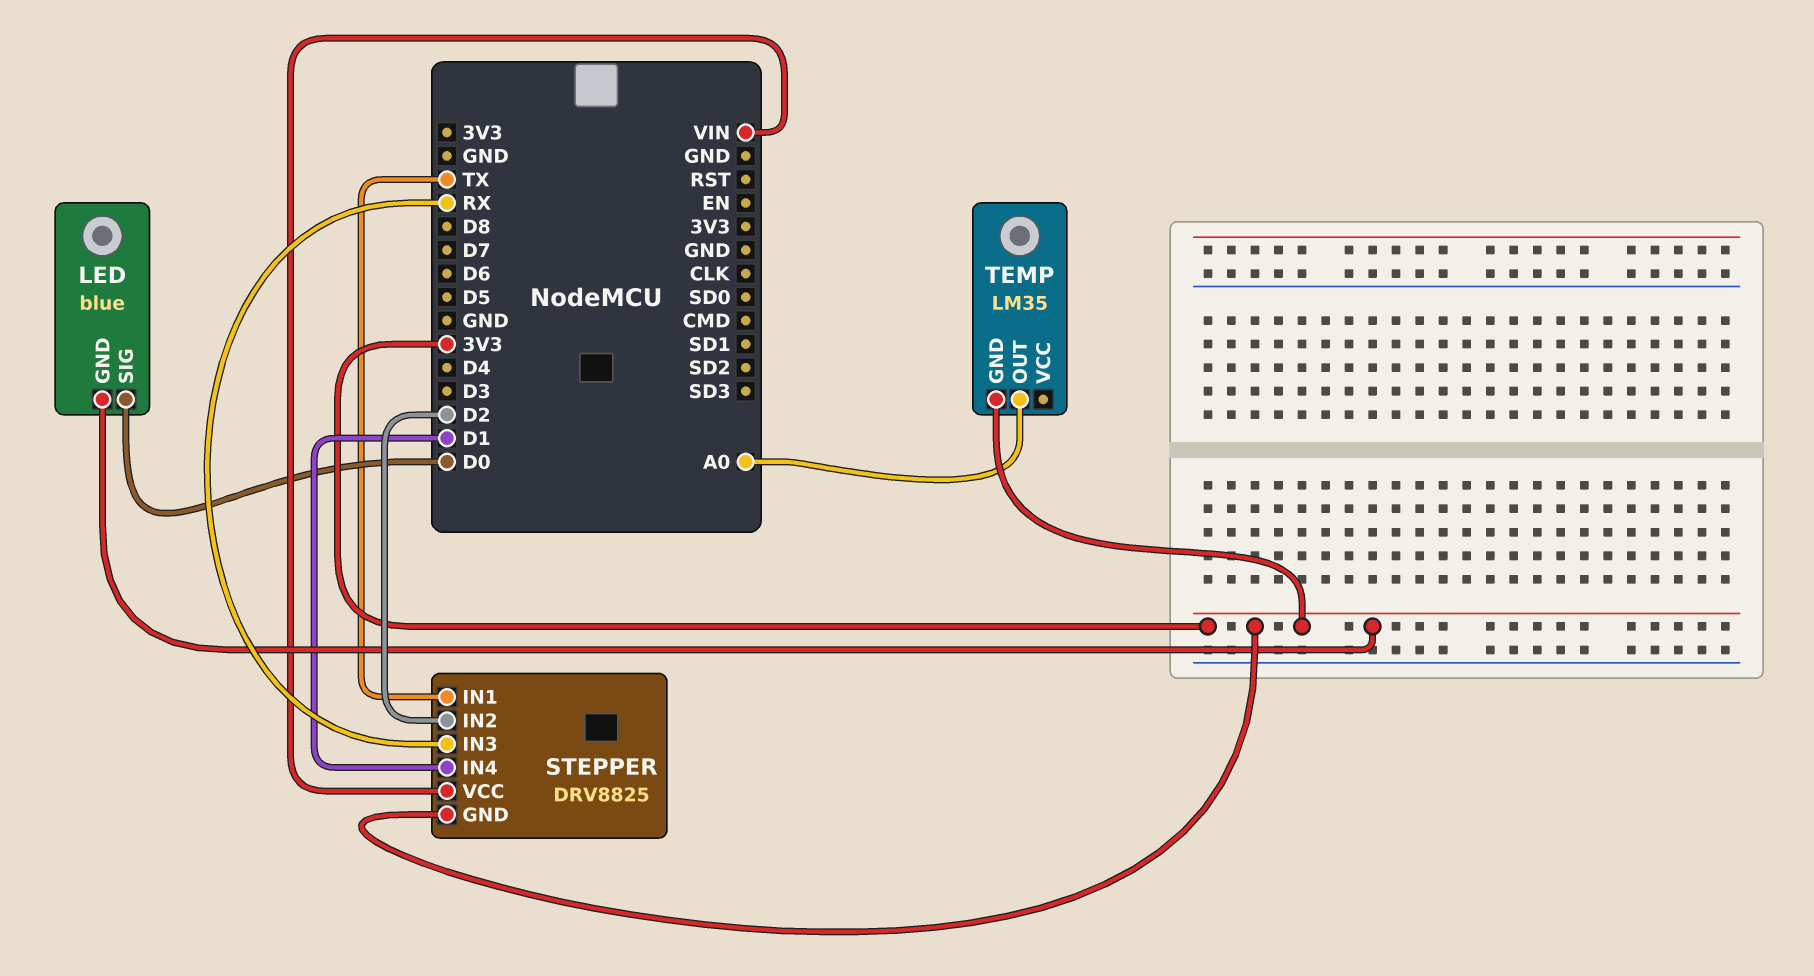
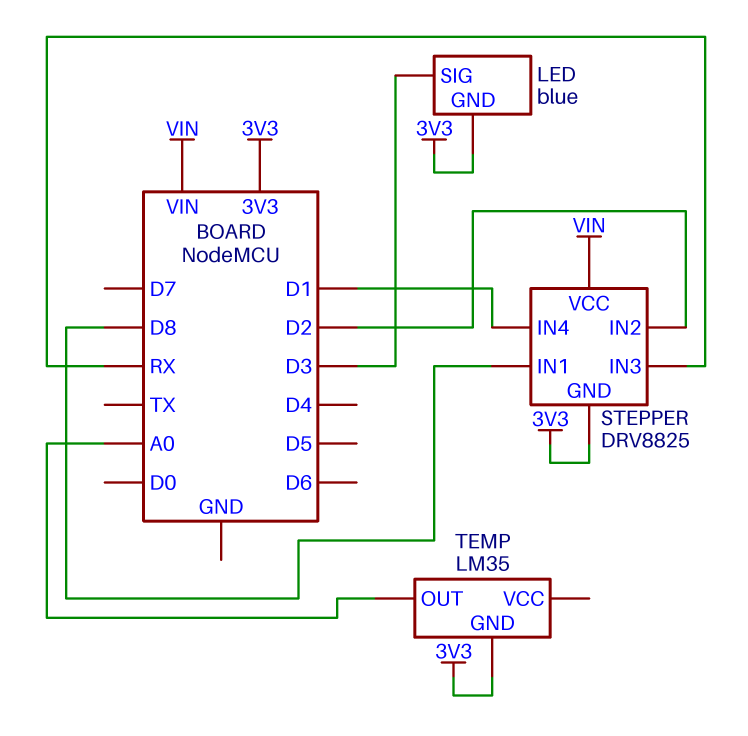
LED pin SIG: D0 -> D3
STEPPER pin IN1: TX -> D8

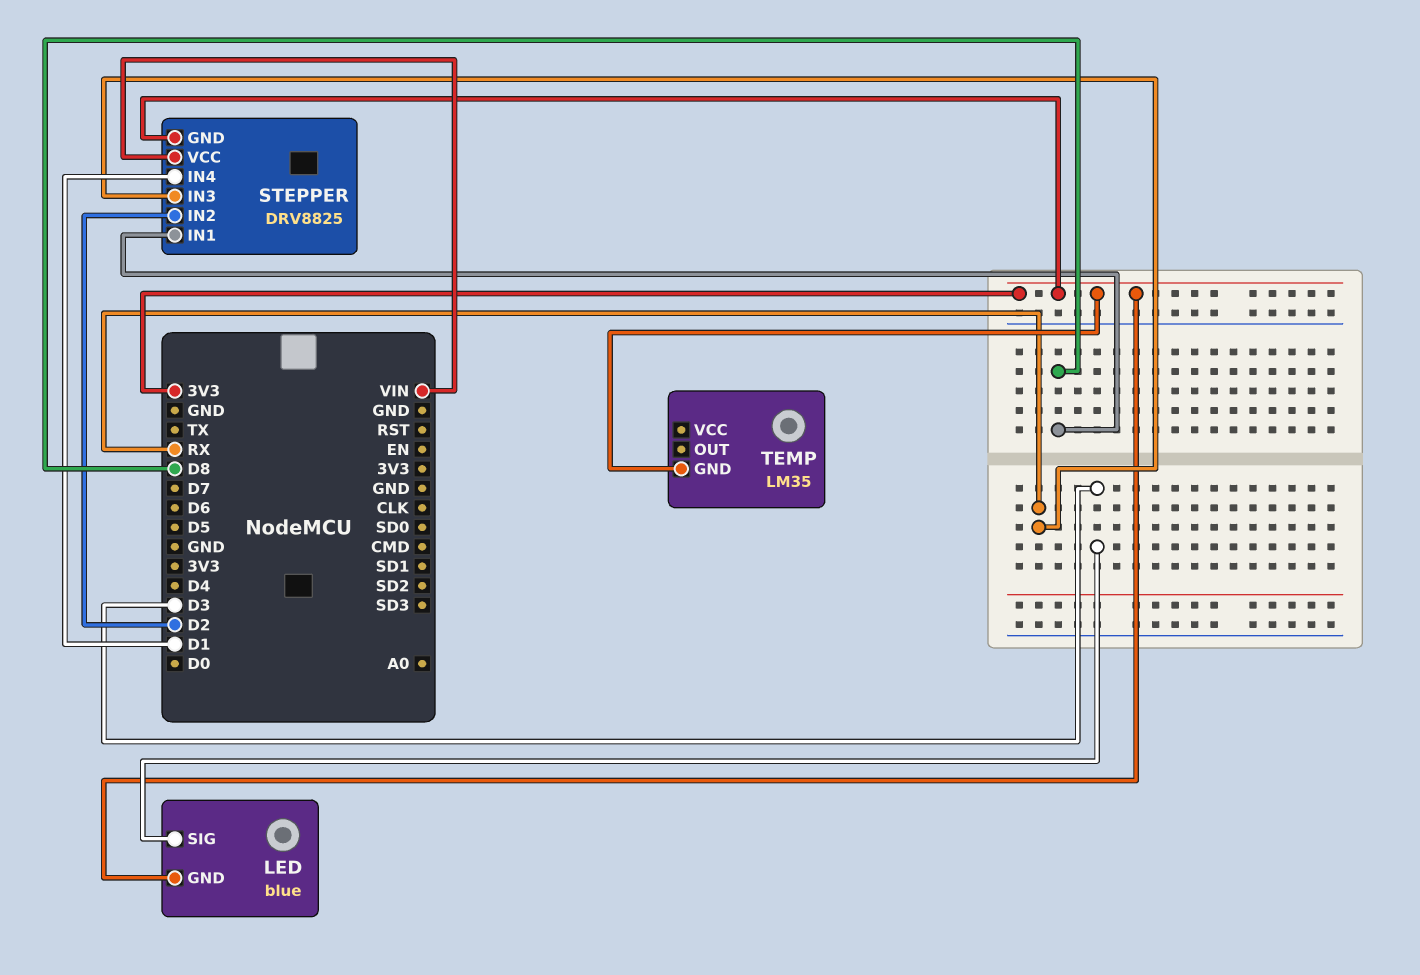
TEMP pin OUT: A0 -> none

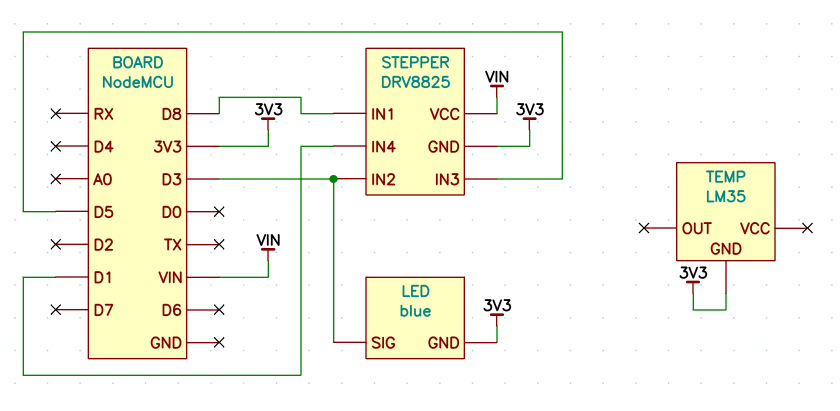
STEPPER pin IN2: D2 -> D3
STEPPER pin IN3: RX -> D5

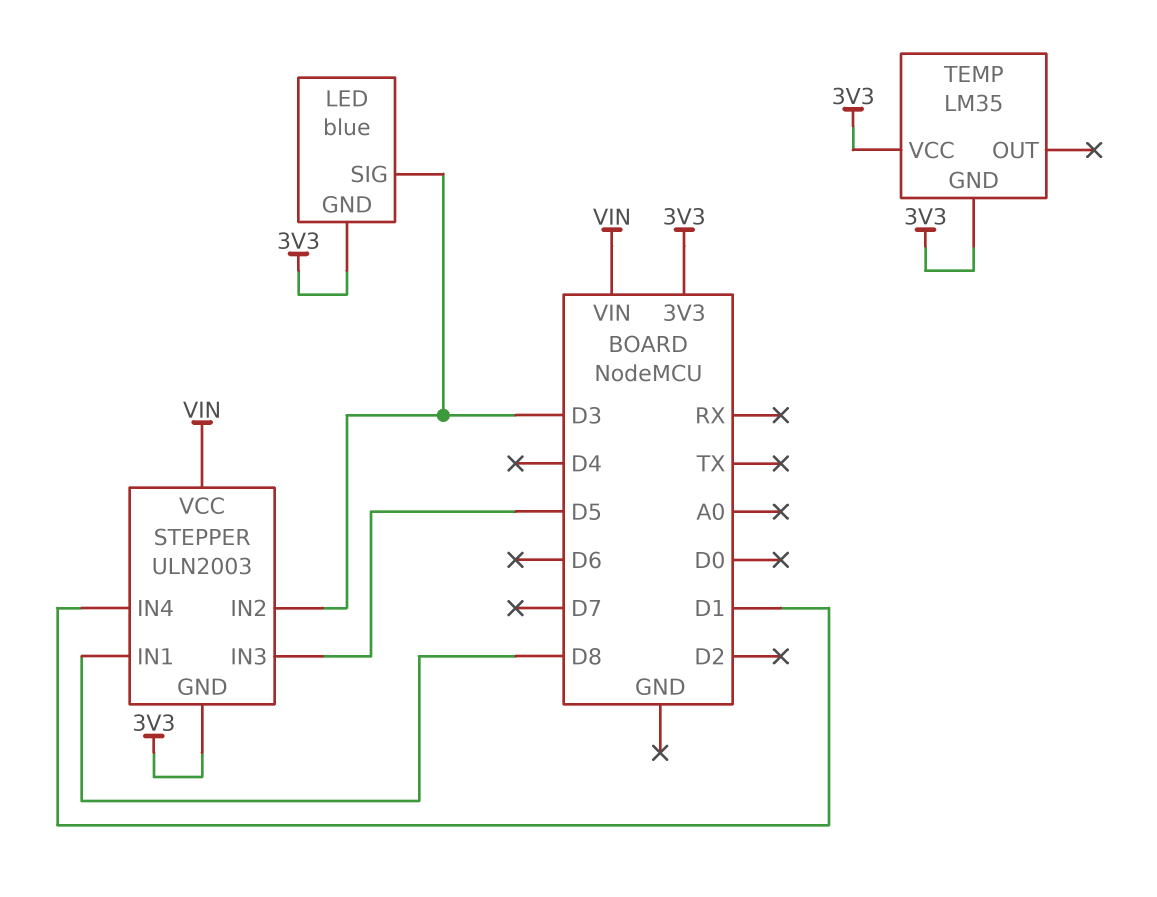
STEPPER: DRV8825 -> ULN2003
TEMP pin VCC: none -> 3V3

